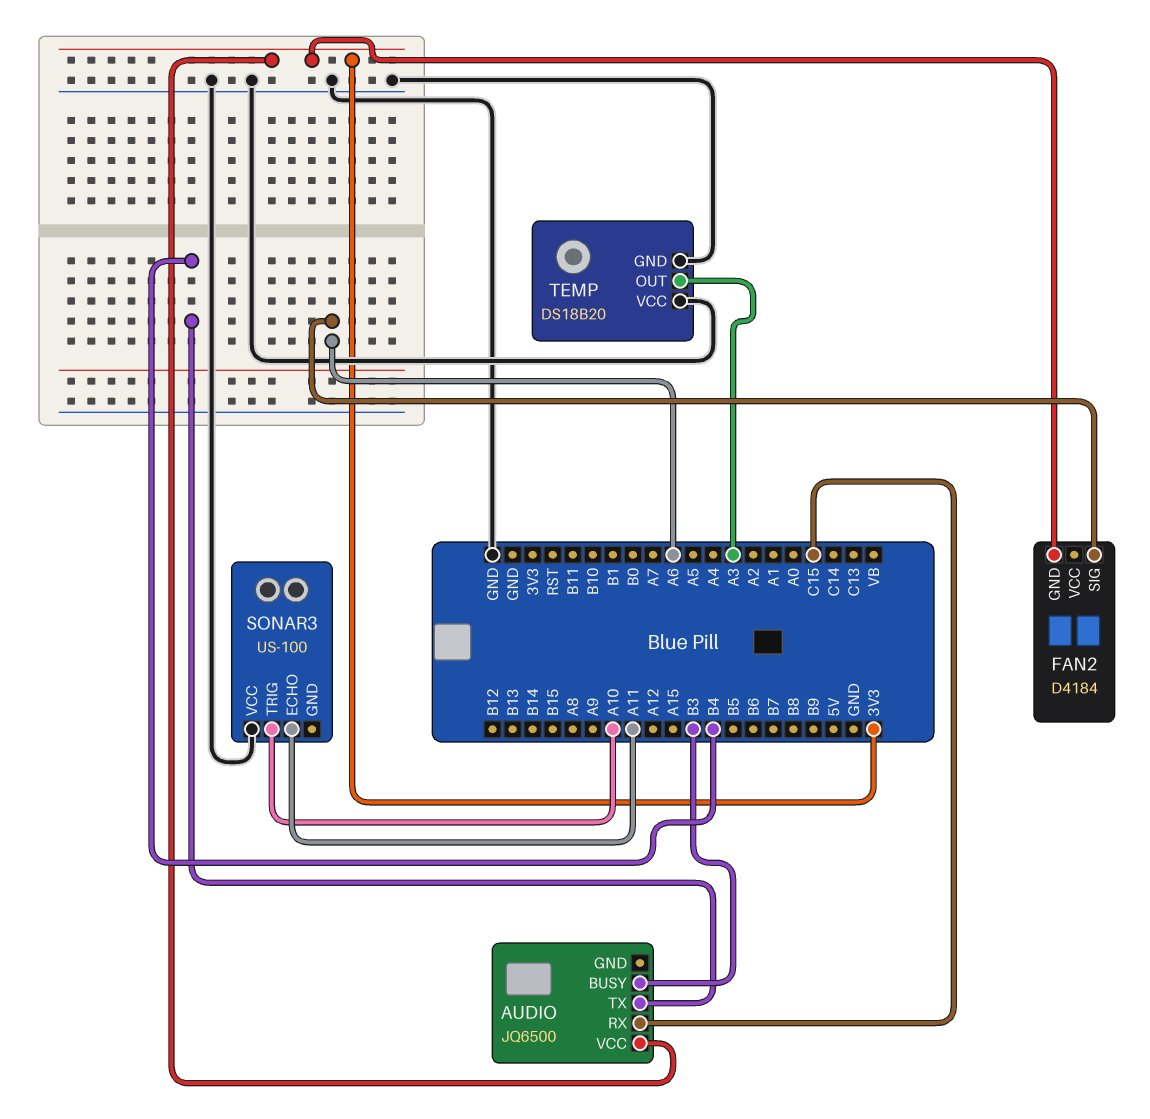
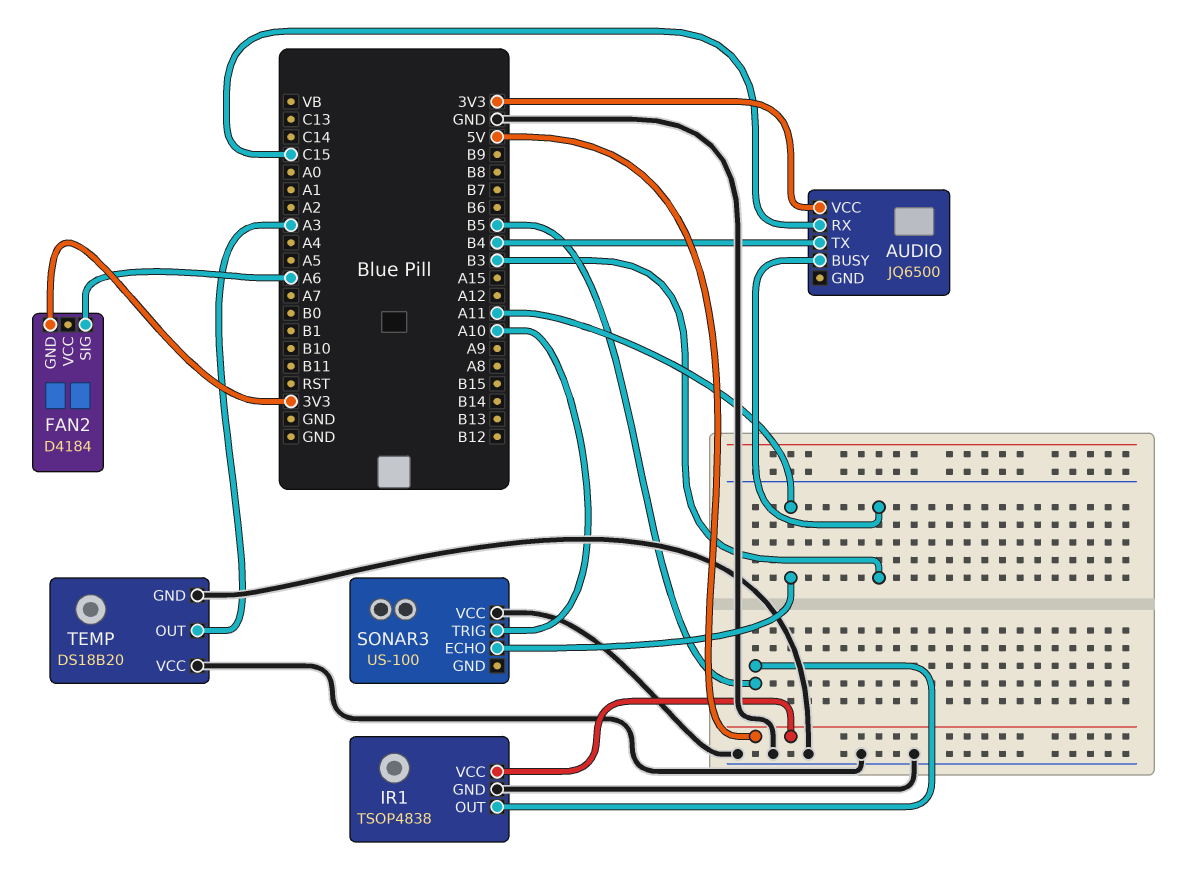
IR1: none -> TSOP4838
IR1 pin GND: none -> GND
IR1 pin OUT: none -> B5
IR1 pin VCC: none -> 5V

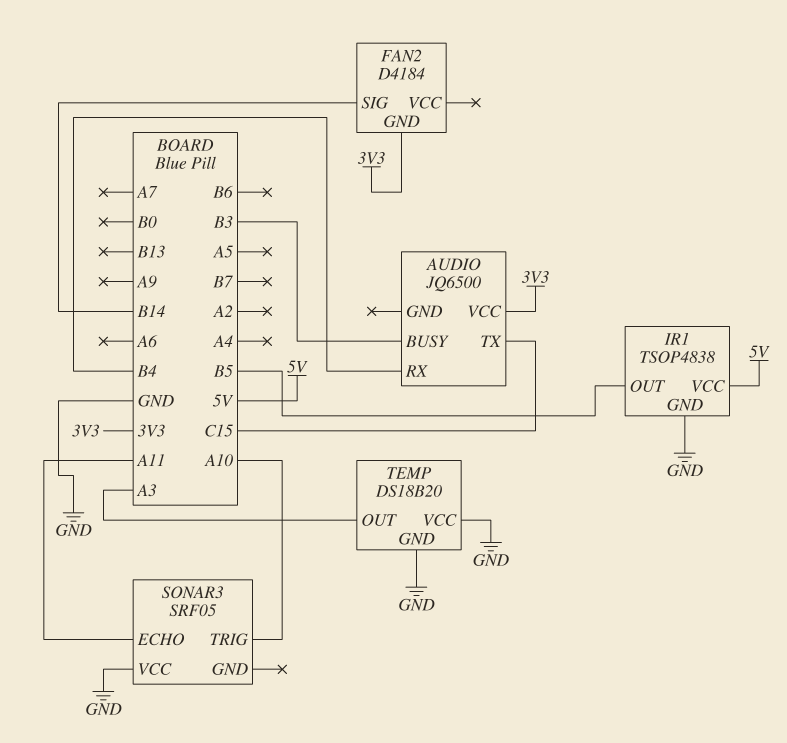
AUDIO pin RX: C15 -> B4
AUDIO pin TX: B4 -> C15
FAN2 pin SIG: A6 -> B14
SONAR3: US-100 -> SRF05

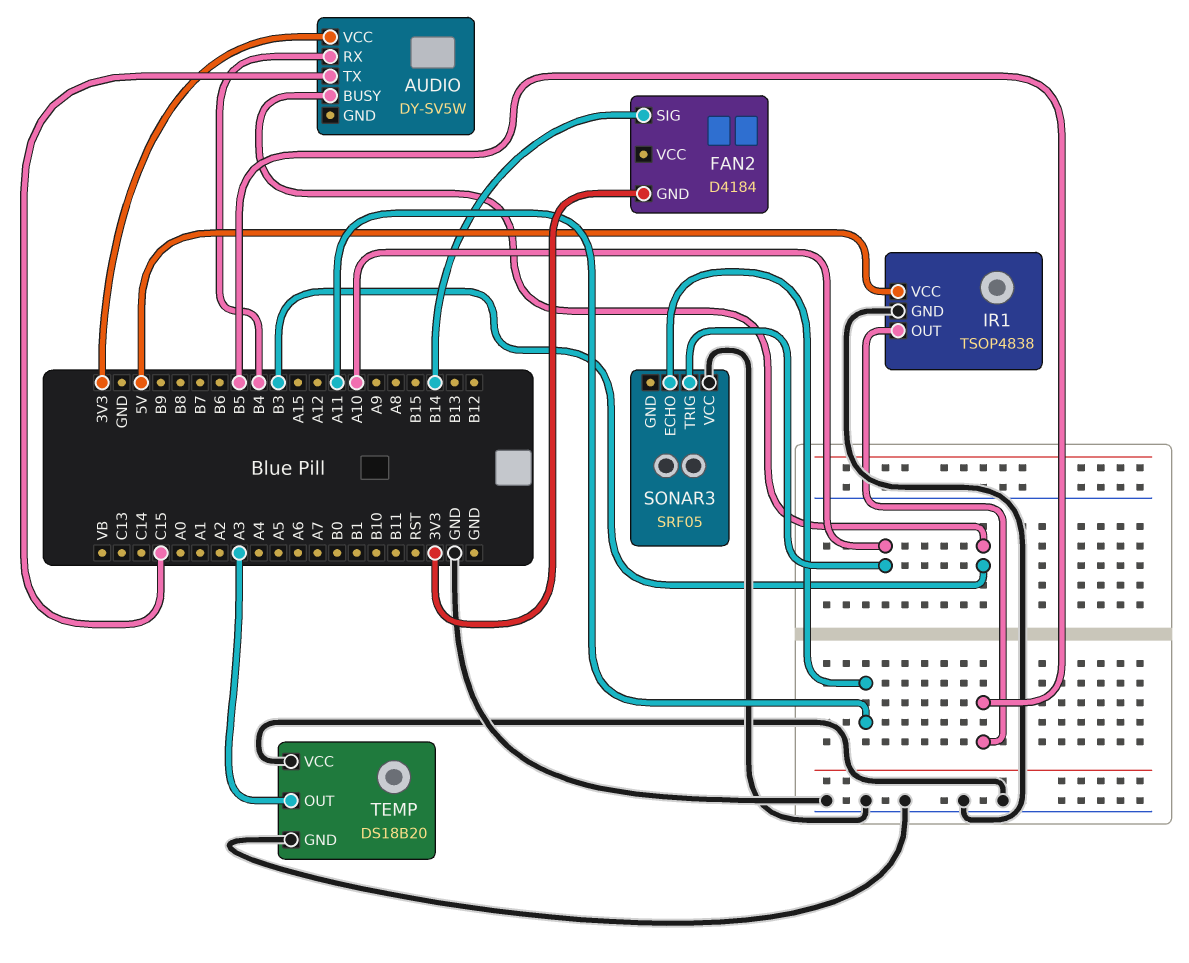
AUDIO: JQ6500 -> DY-SV5W

